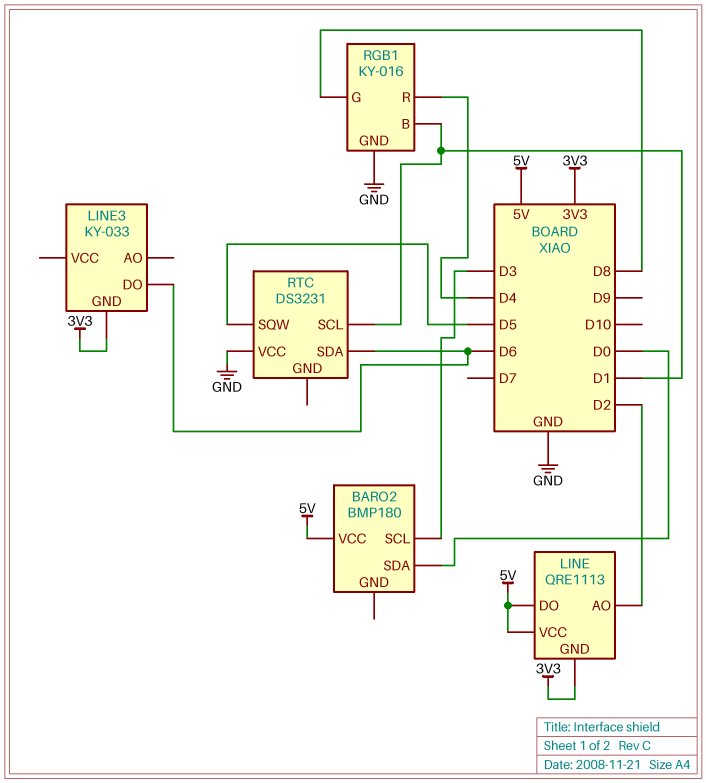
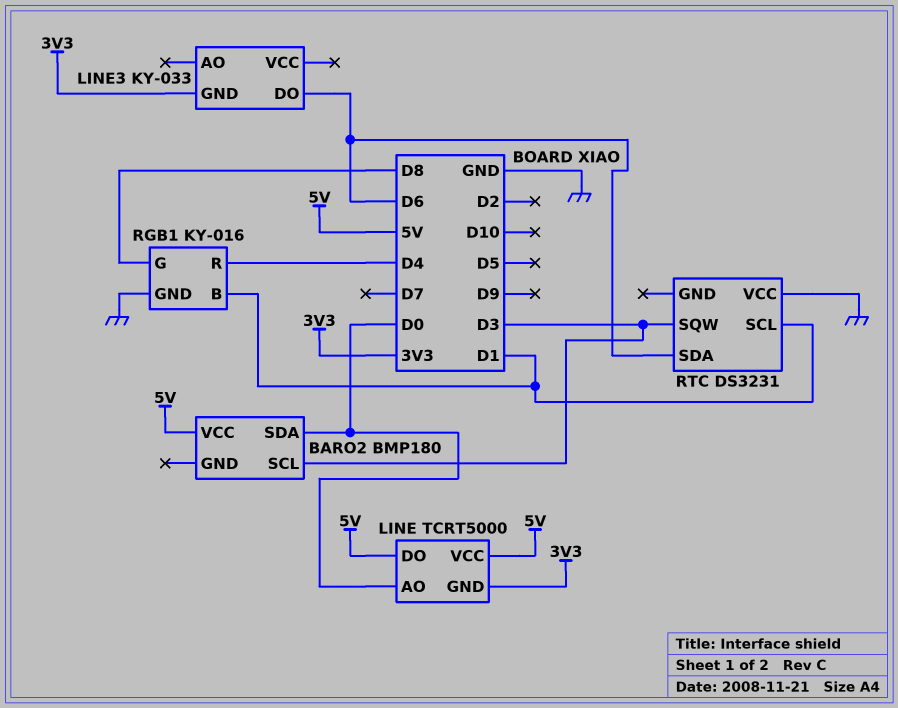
LINE: QRE1113 -> TCRT5000
LINE pin AO: D2 -> D0
RTC pin SQW: D5 -> D3

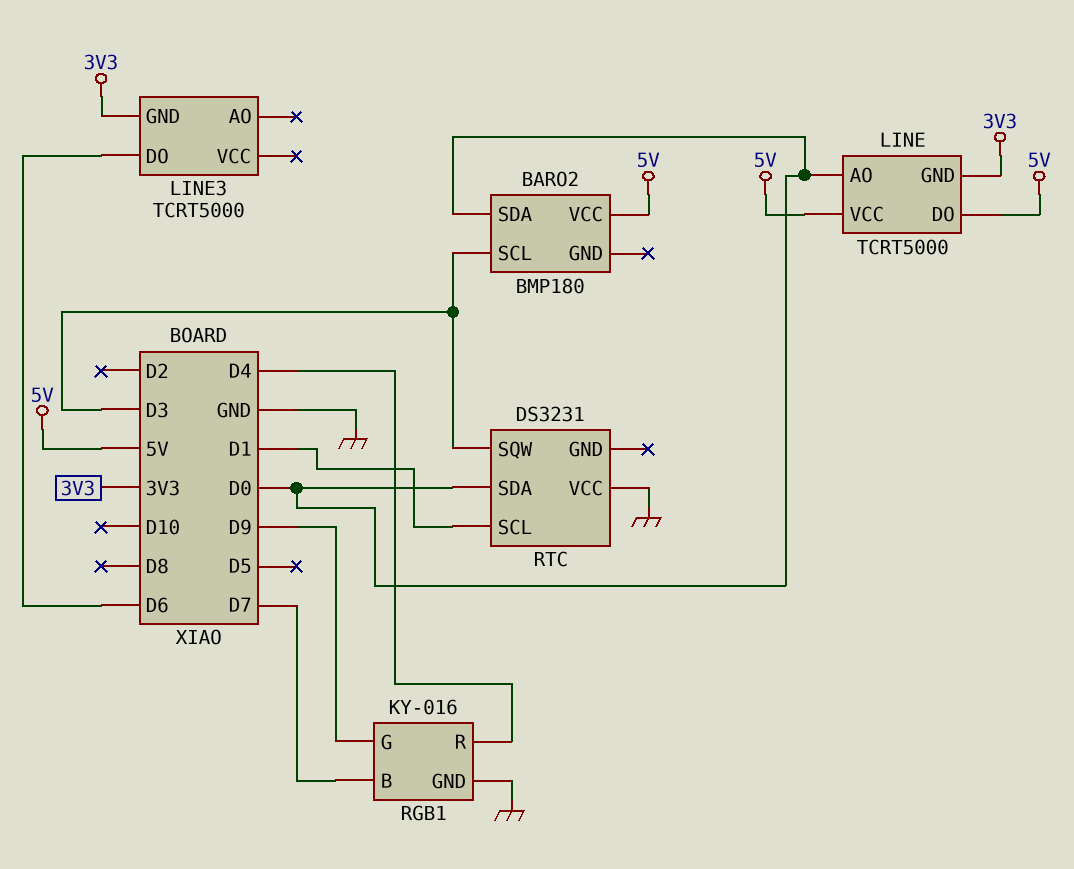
LINE3: KY-033 -> TCRT5000
RGB1 pin B: D1 -> D7
RGB1 pin G: D8 -> D9
RTC pin SDA: D6 -> D0

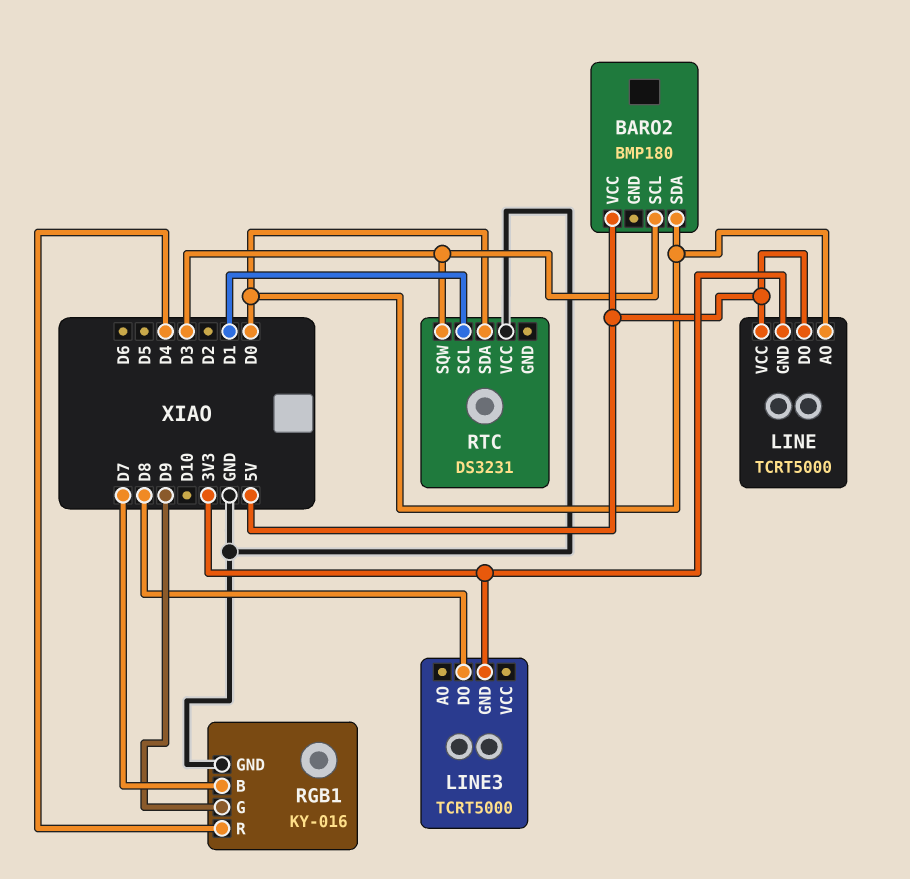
LINE3 pin DO: D6 -> D8

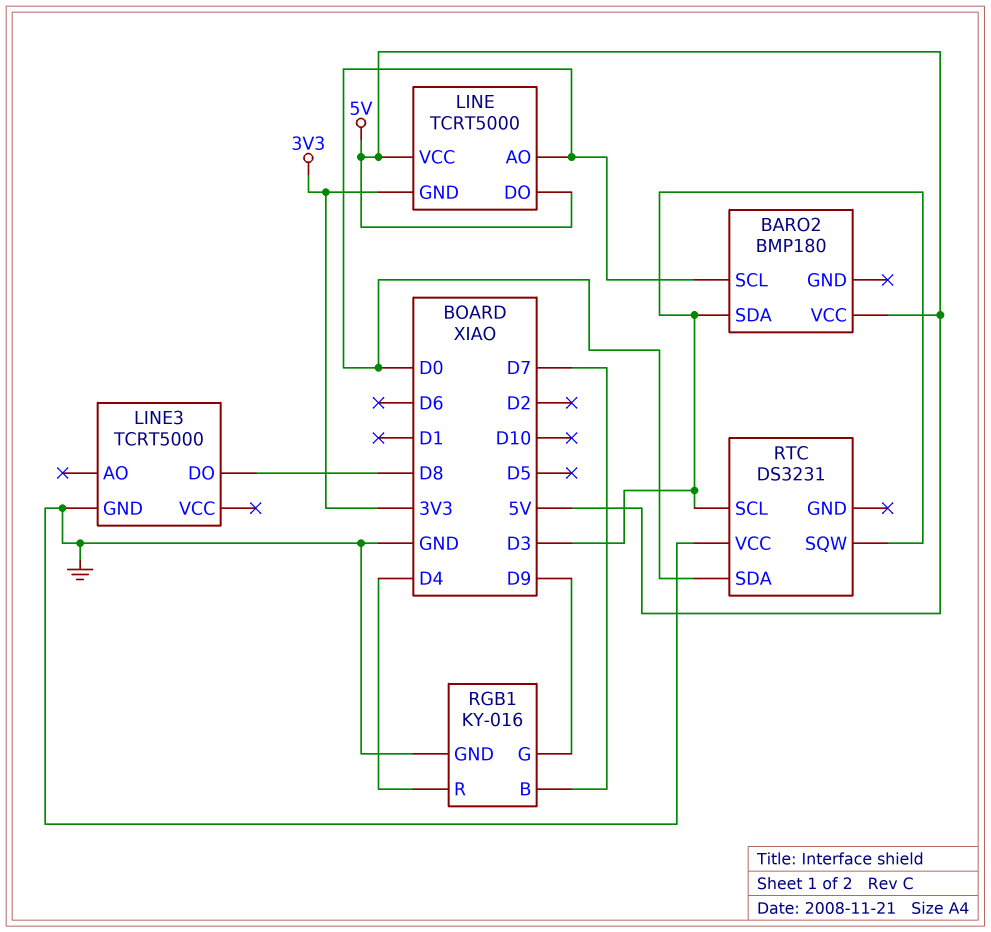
BARO2 pin SCL: D3 -> D0
BARO2 pin SDA: D0 -> D3
LINE3 pin GND: 3V3 -> GND
RTC pin SCL: D1 -> D3

